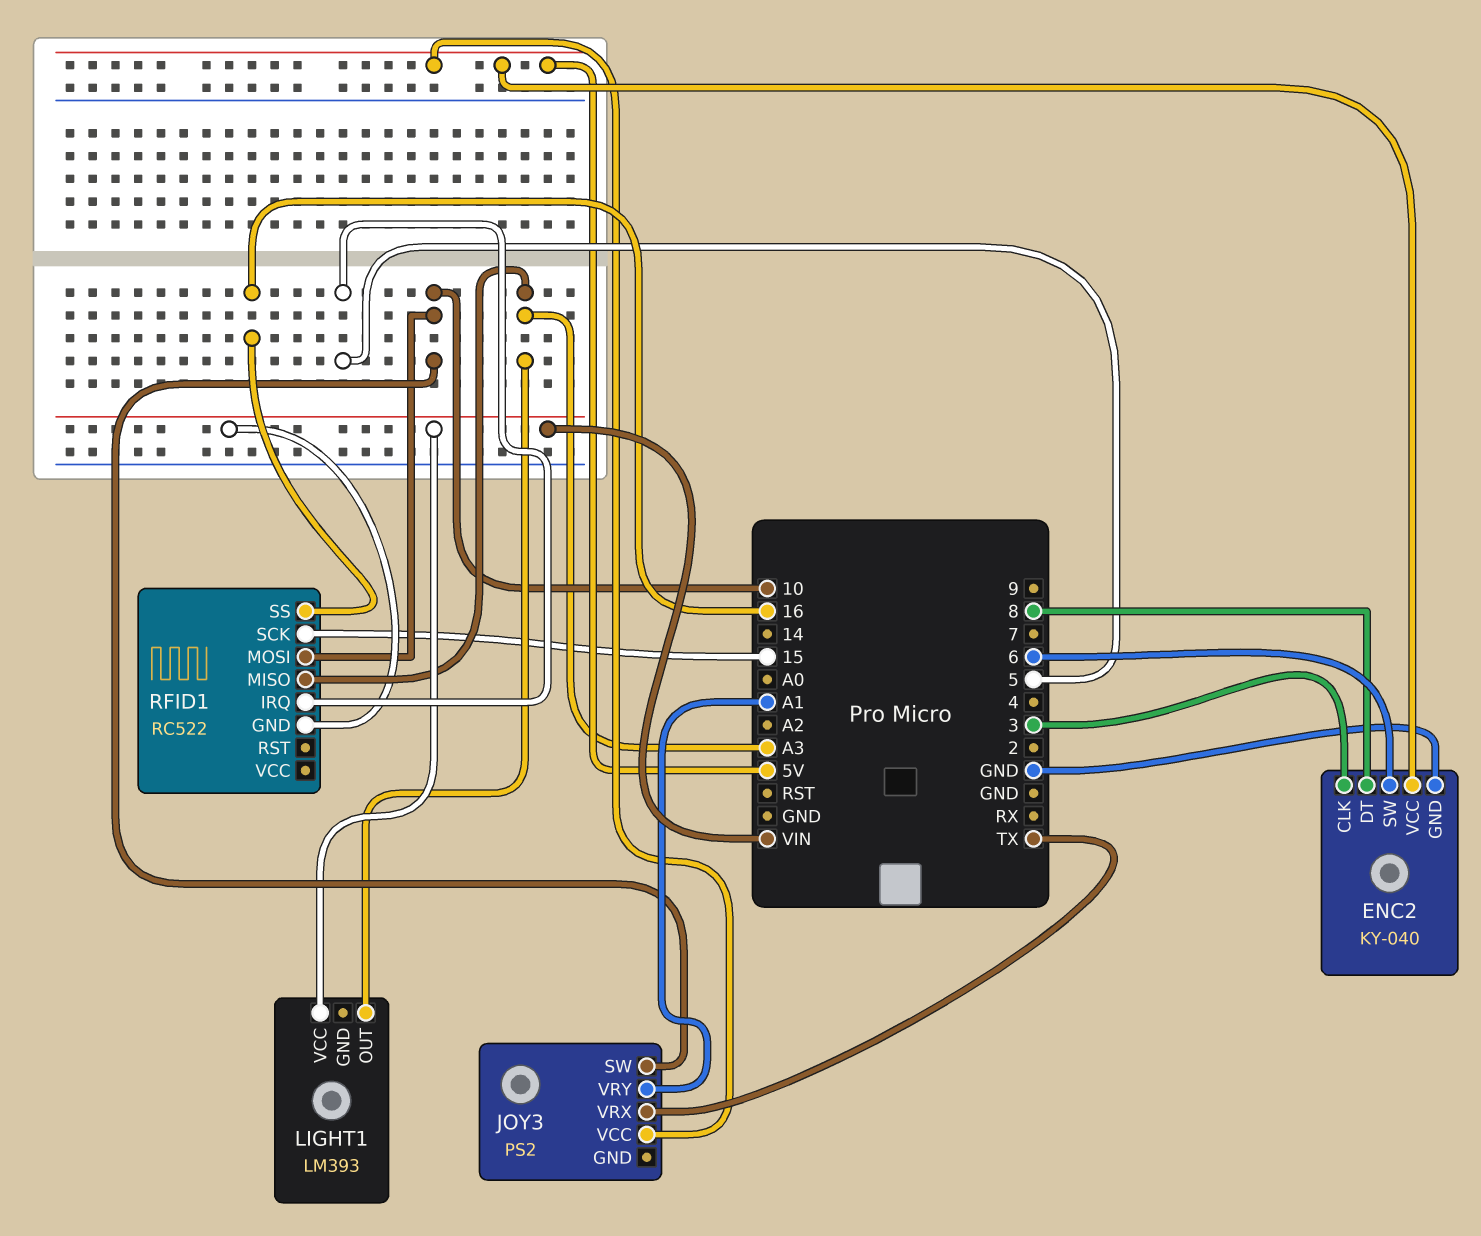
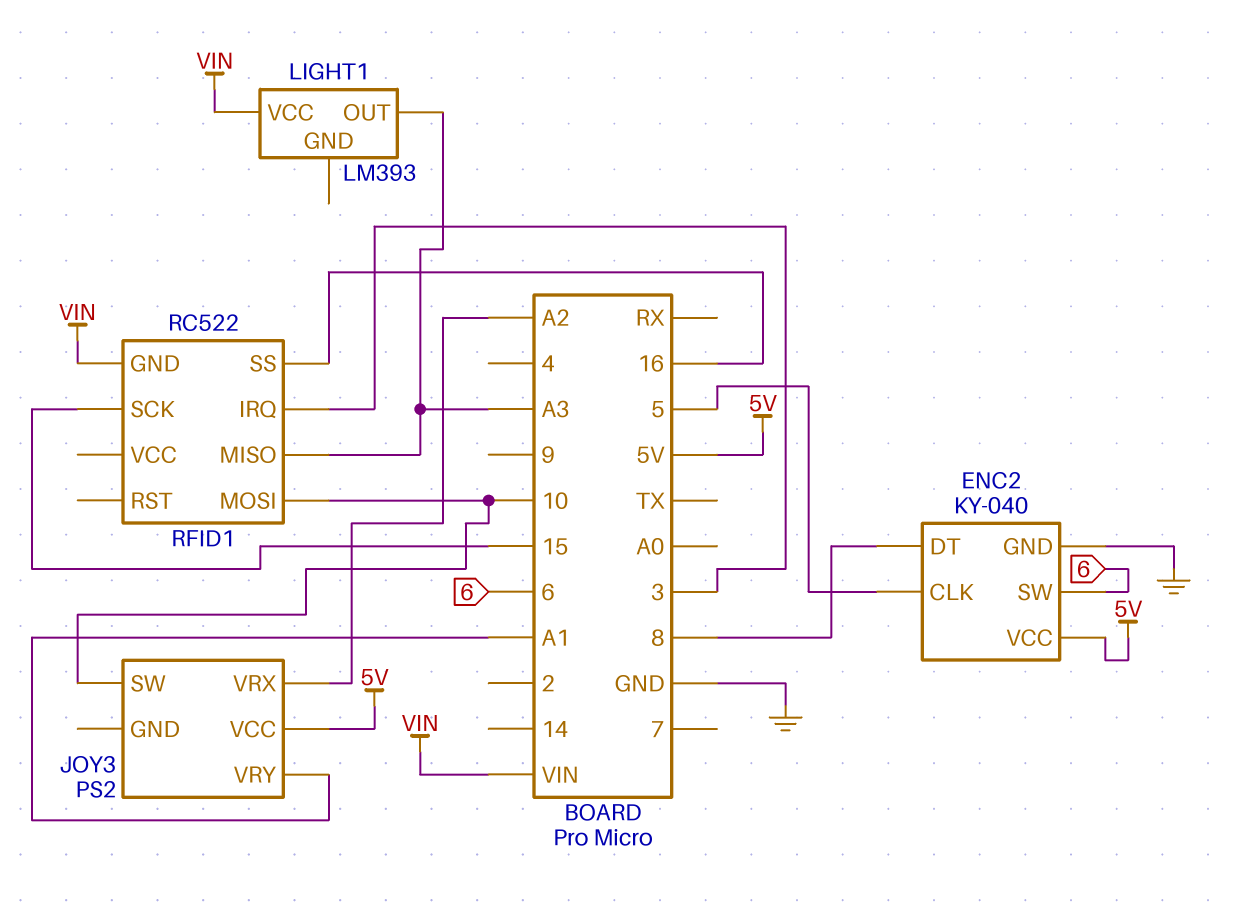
ENC2 pin CLK: 3 -> 5
JOY3 pin VRX: TX -> A2
RFID1 pin IRQ: 5 -> 3

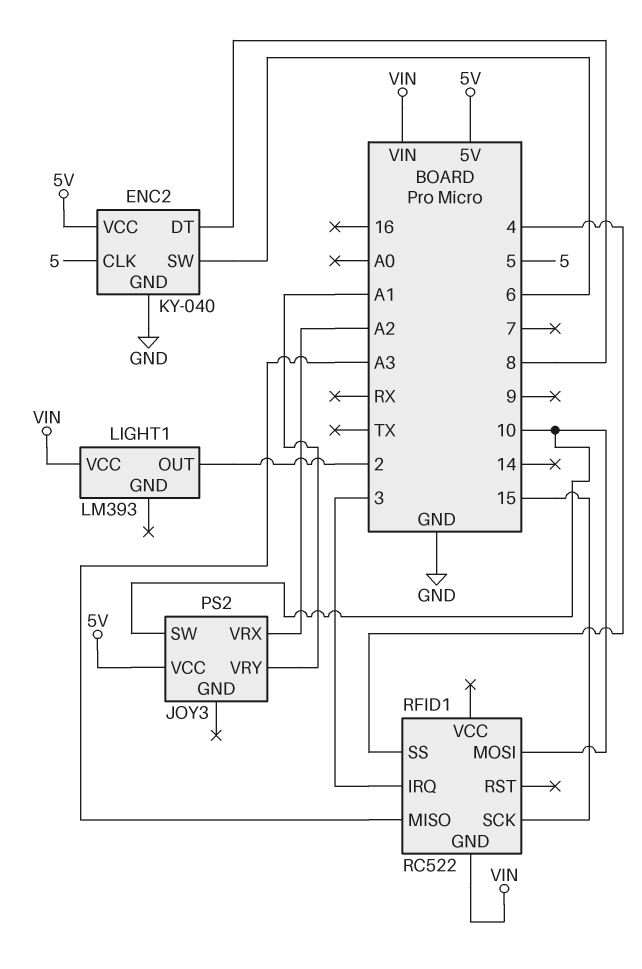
LIGHT1 pin OUT: A3 -> 2
RFID1 pin SS: 16 -> 4

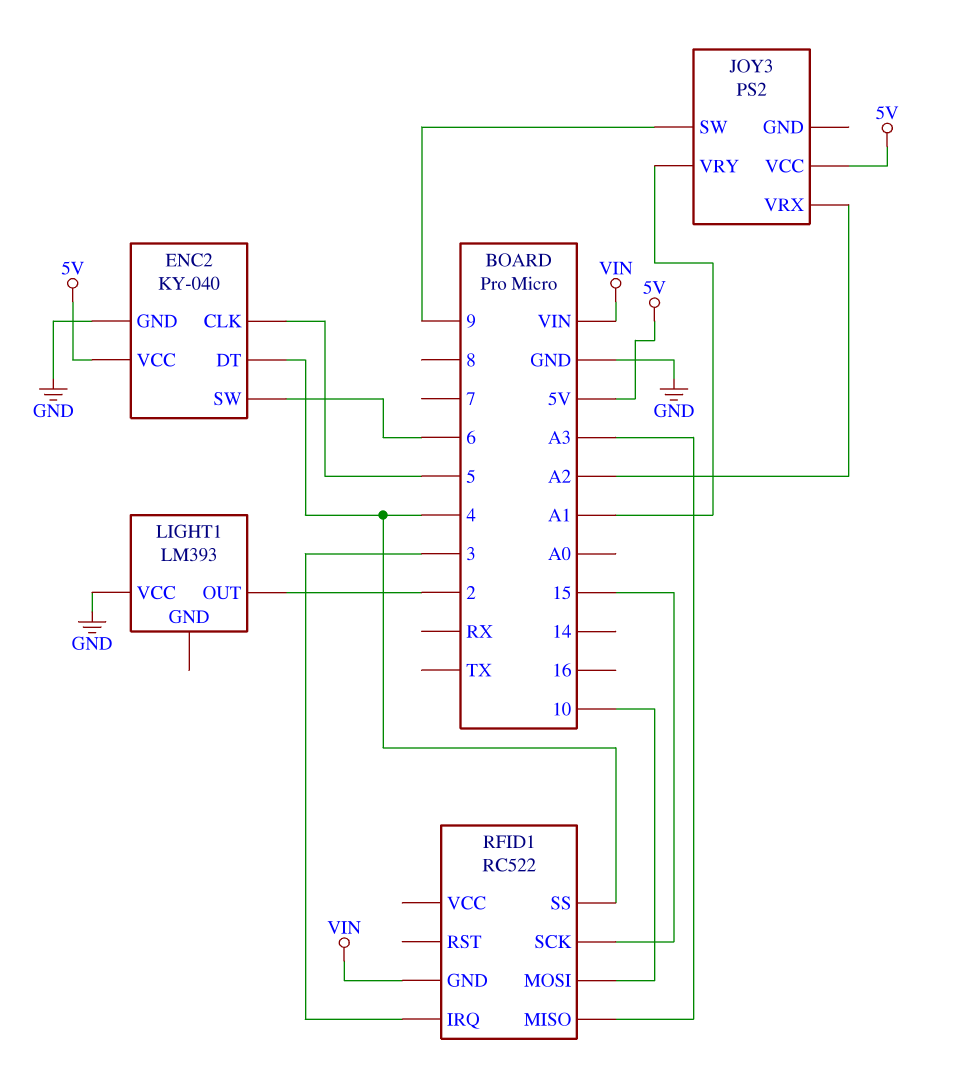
ENC2 pin DT: 8 -> 4
JOY3 pin SW: 10 -> 9
LIGHT1 pin VCC: VIN -> GND

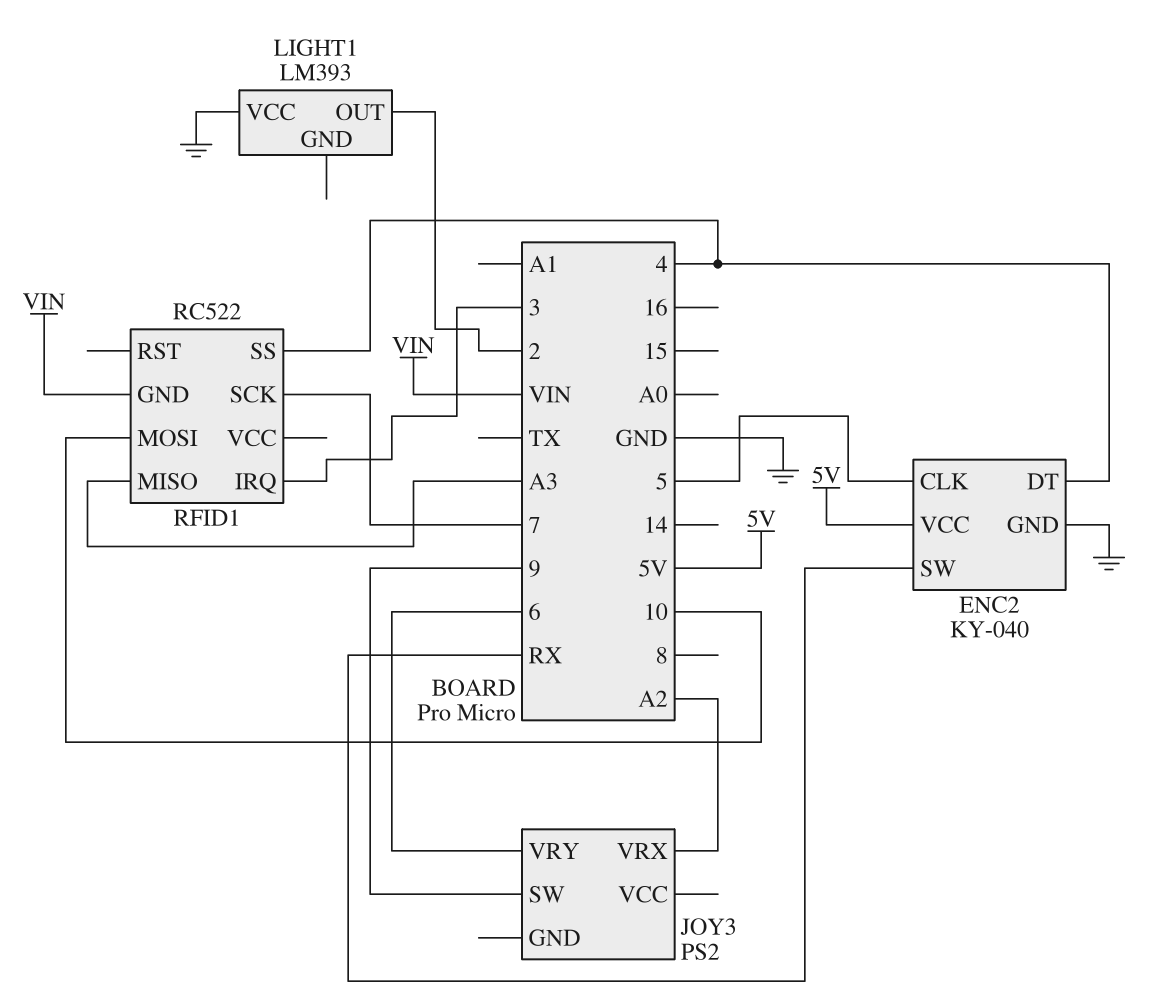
ENC2 pin SW: 6 -> RX
JOY3 pin VCC: 5V -> none
JOY3 pin VRY: A1 -> 6
RFID1 pin SCK: 15 -> 7

